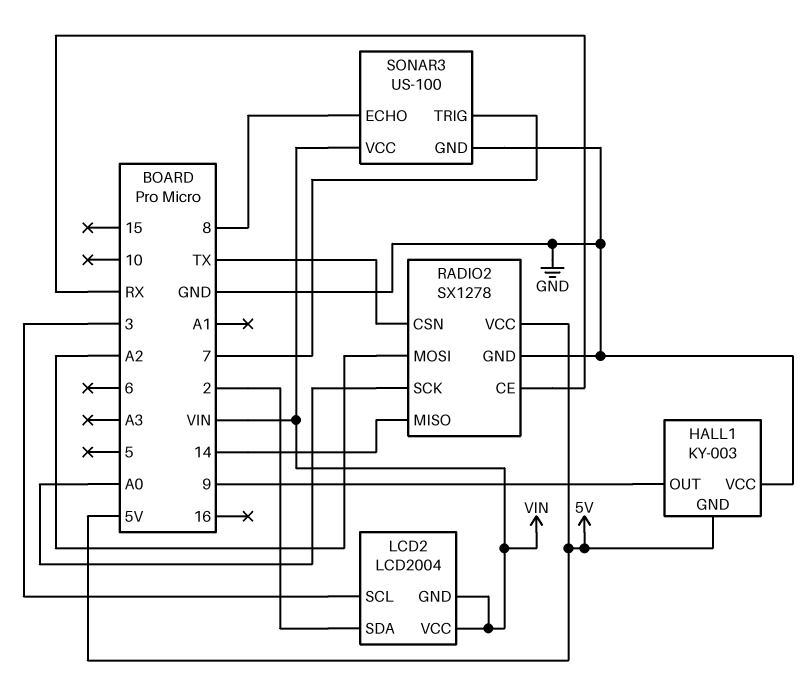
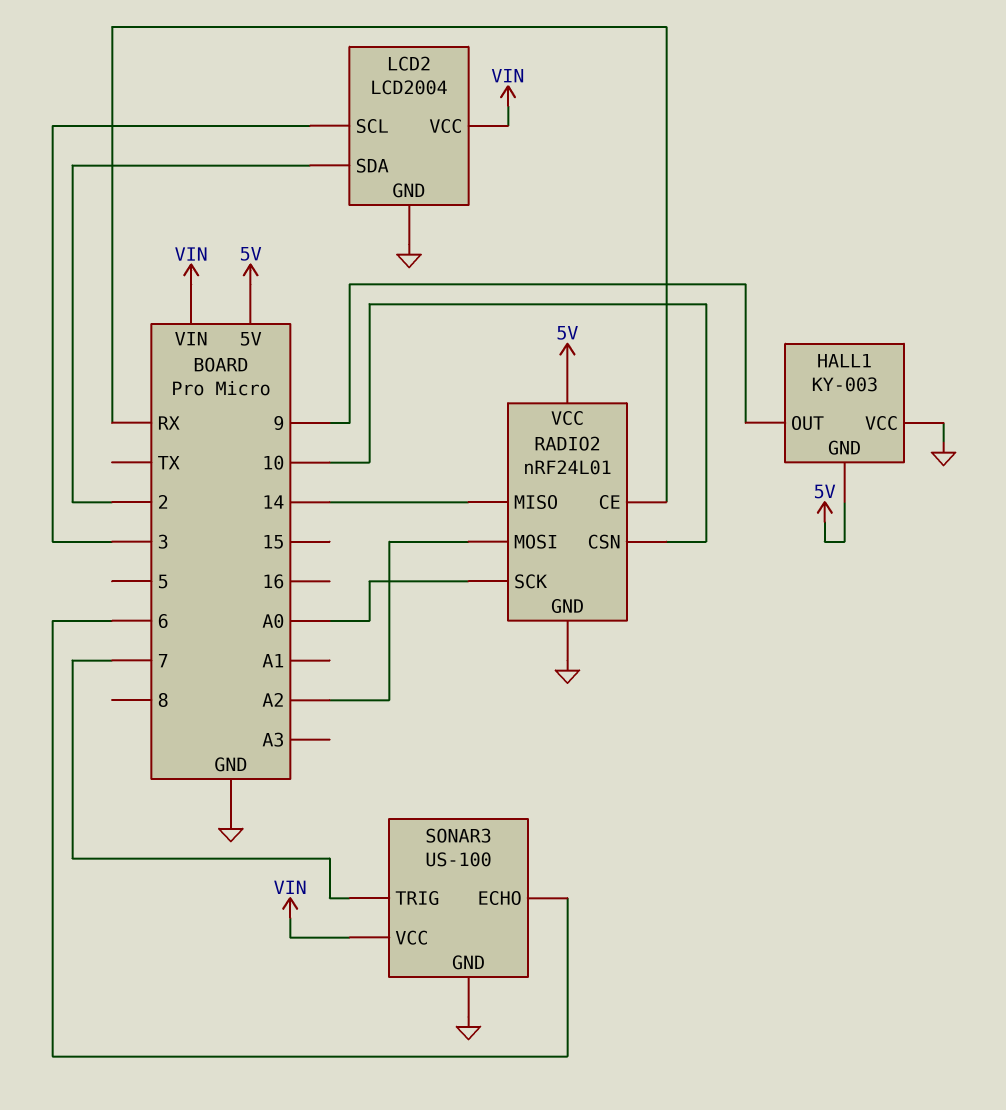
LCD2 pin GND: VIN -> GND
RADIO2: SX1278 -> nRF24L01
RADIO2 pin CSN: TX -> 10
SONAR3 pin ECHO: 8 -> 6

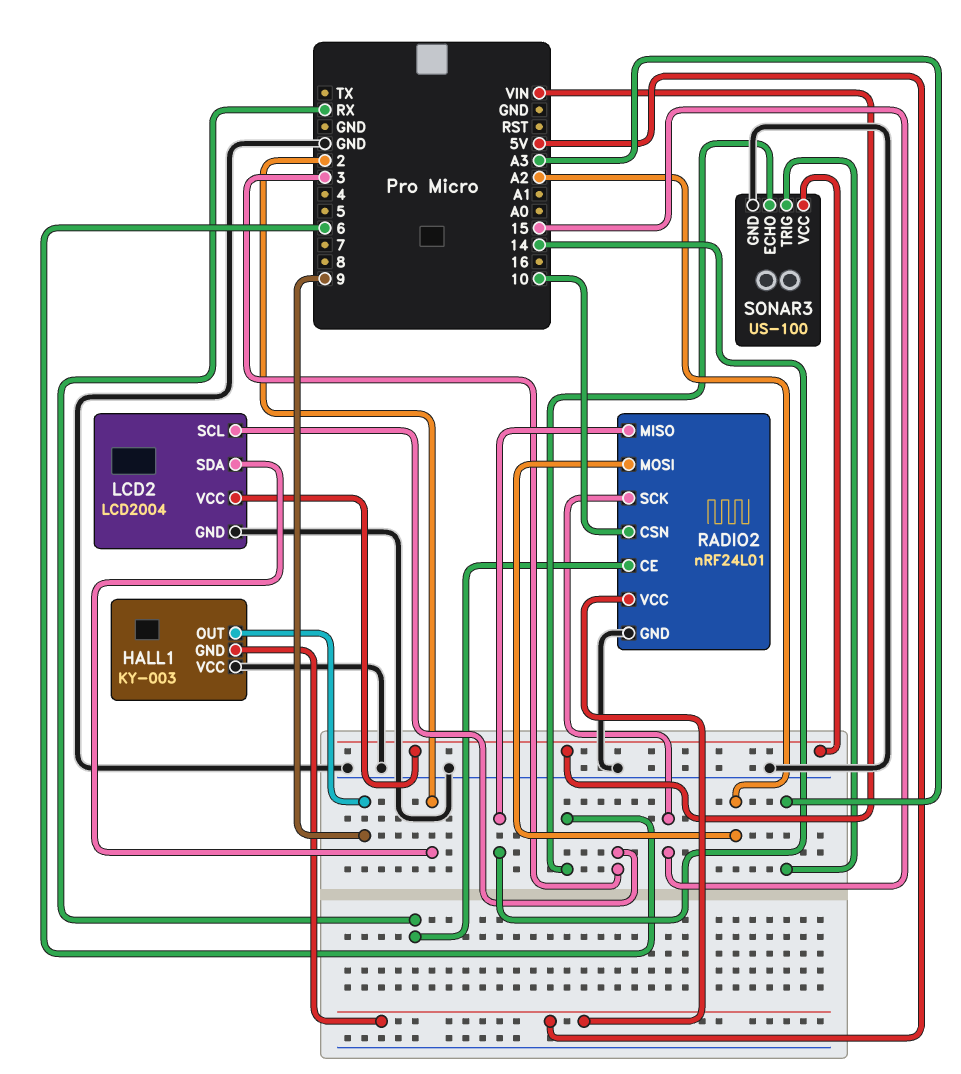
RADIO2 pin SCK: A0 -> 15
SONAR3 pin TRIG: 7 -> A3

